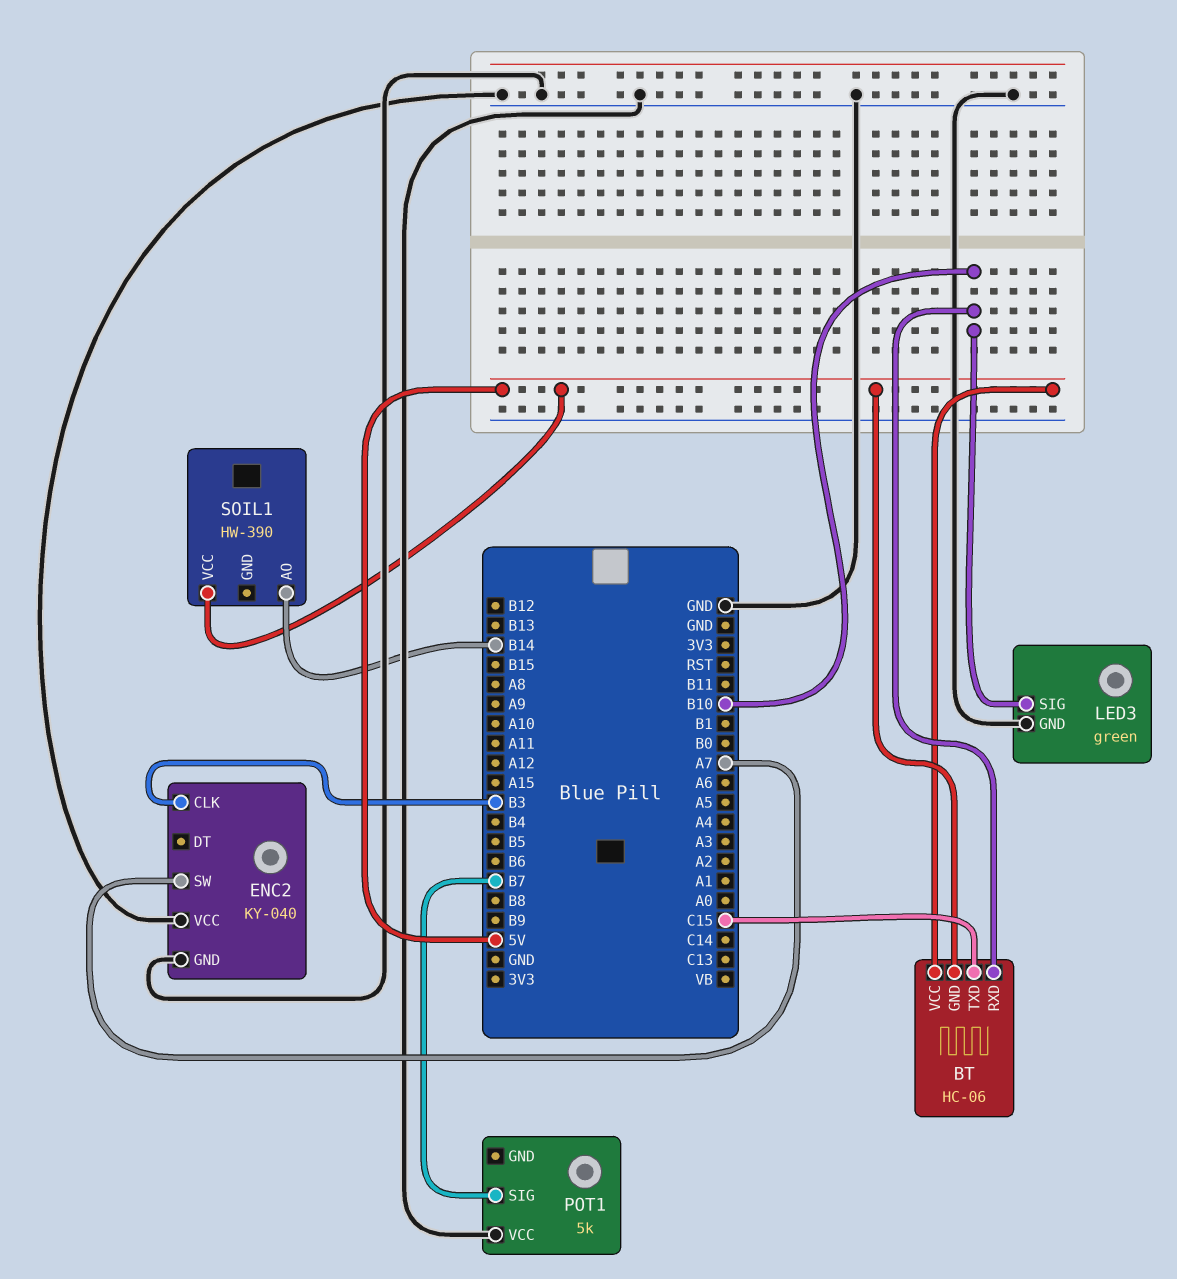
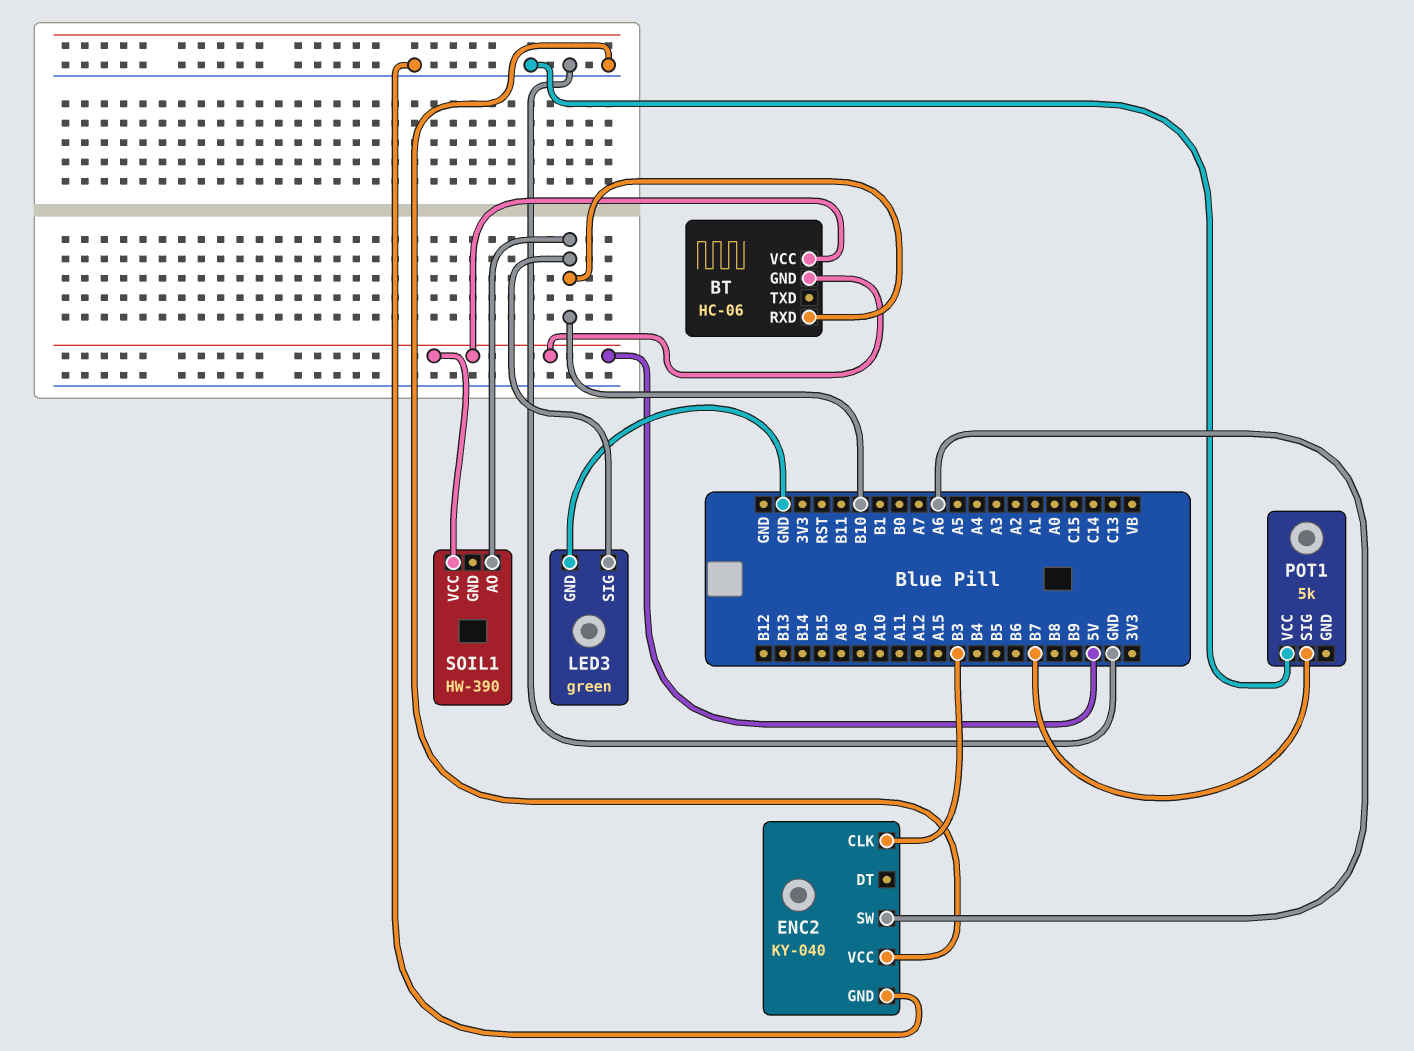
BT pin TXD: C15 -> none
ENC2 pin SW: A7 -> A6
SOIL1 pin AO: B14 -> B10

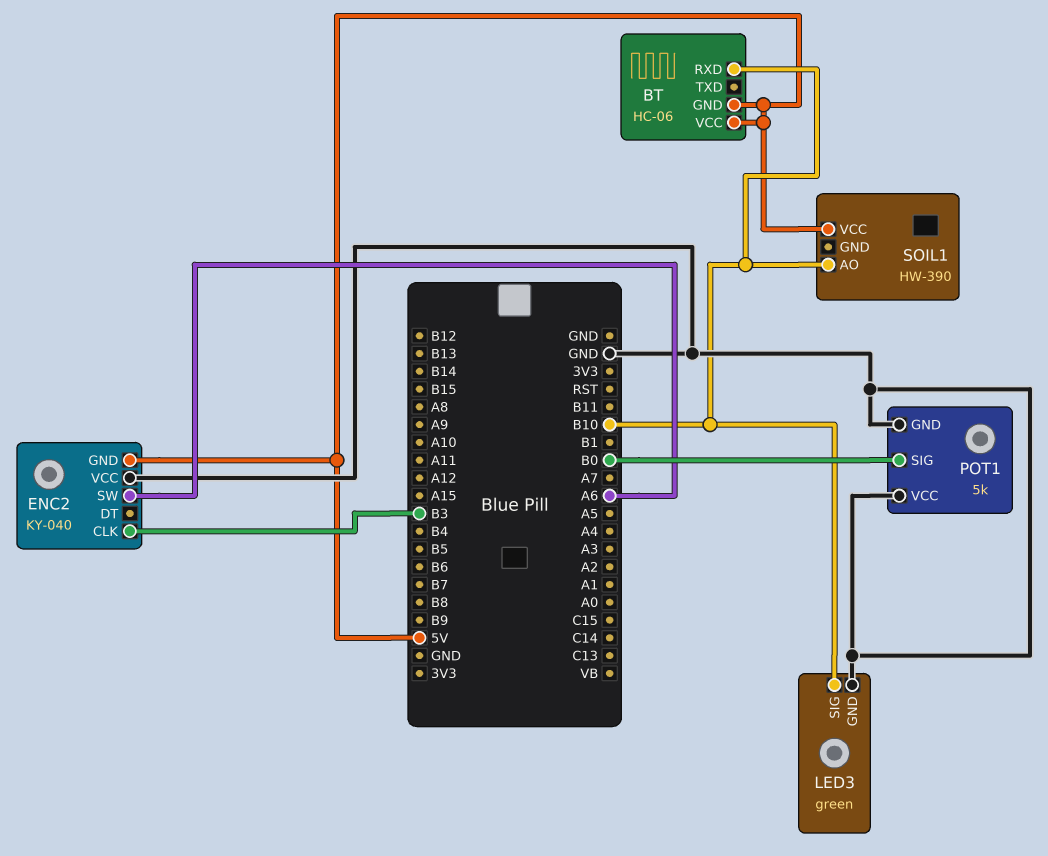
ENC2 pin GND: GND -> 5V
POT1 pin GND: none -> GND
POT1 pin SIG: B7 -> B0

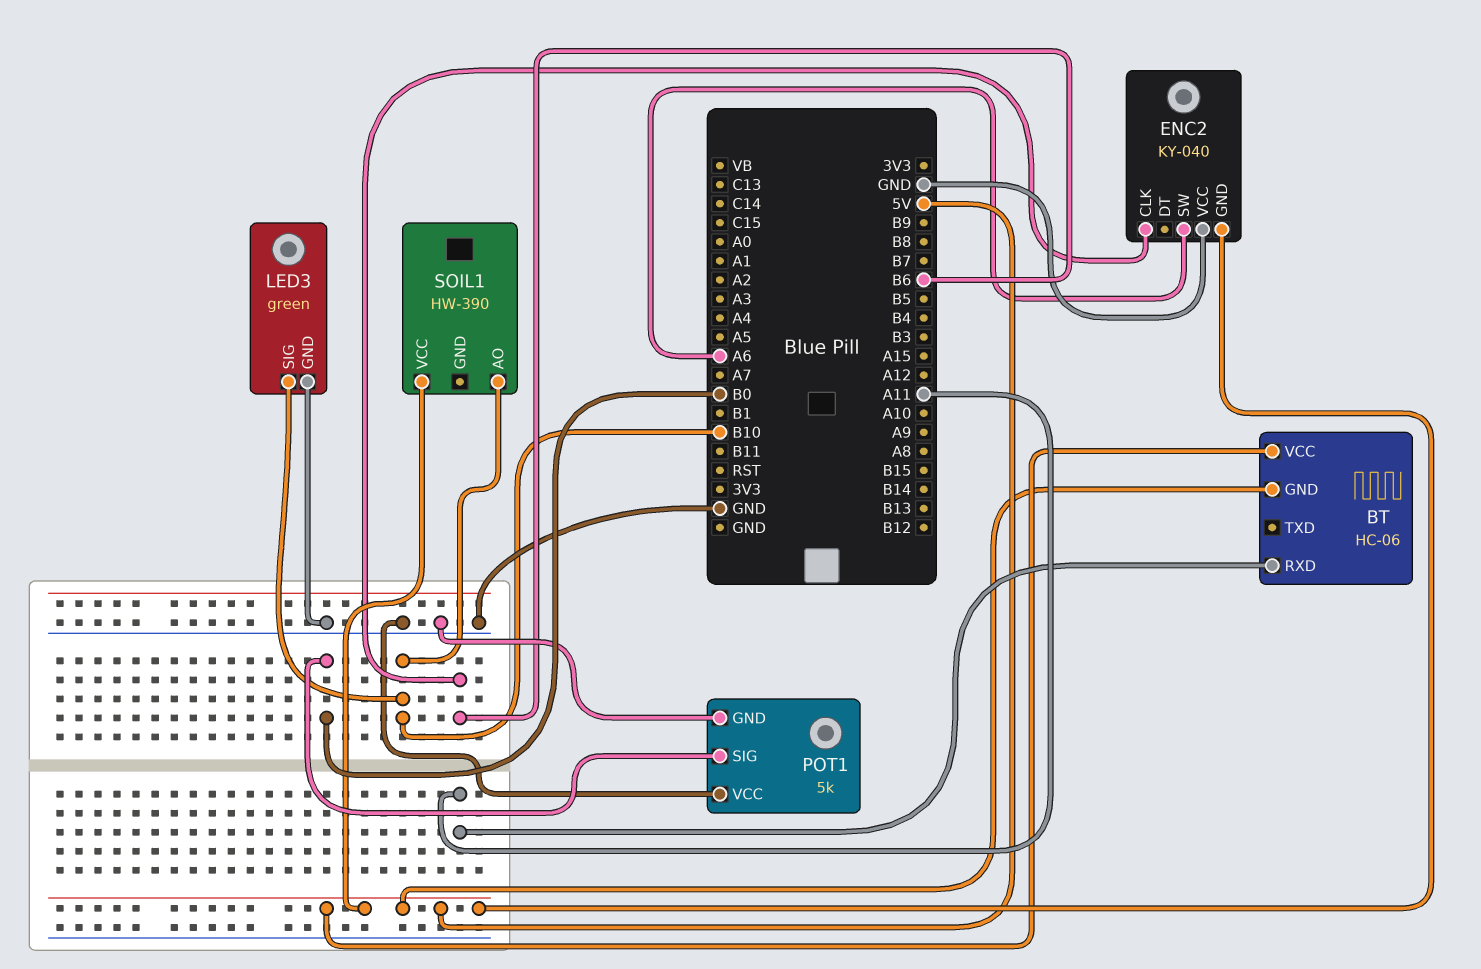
BT pin RXD: B10 -> A11
ENC2 pin CLK: B3 -> B6

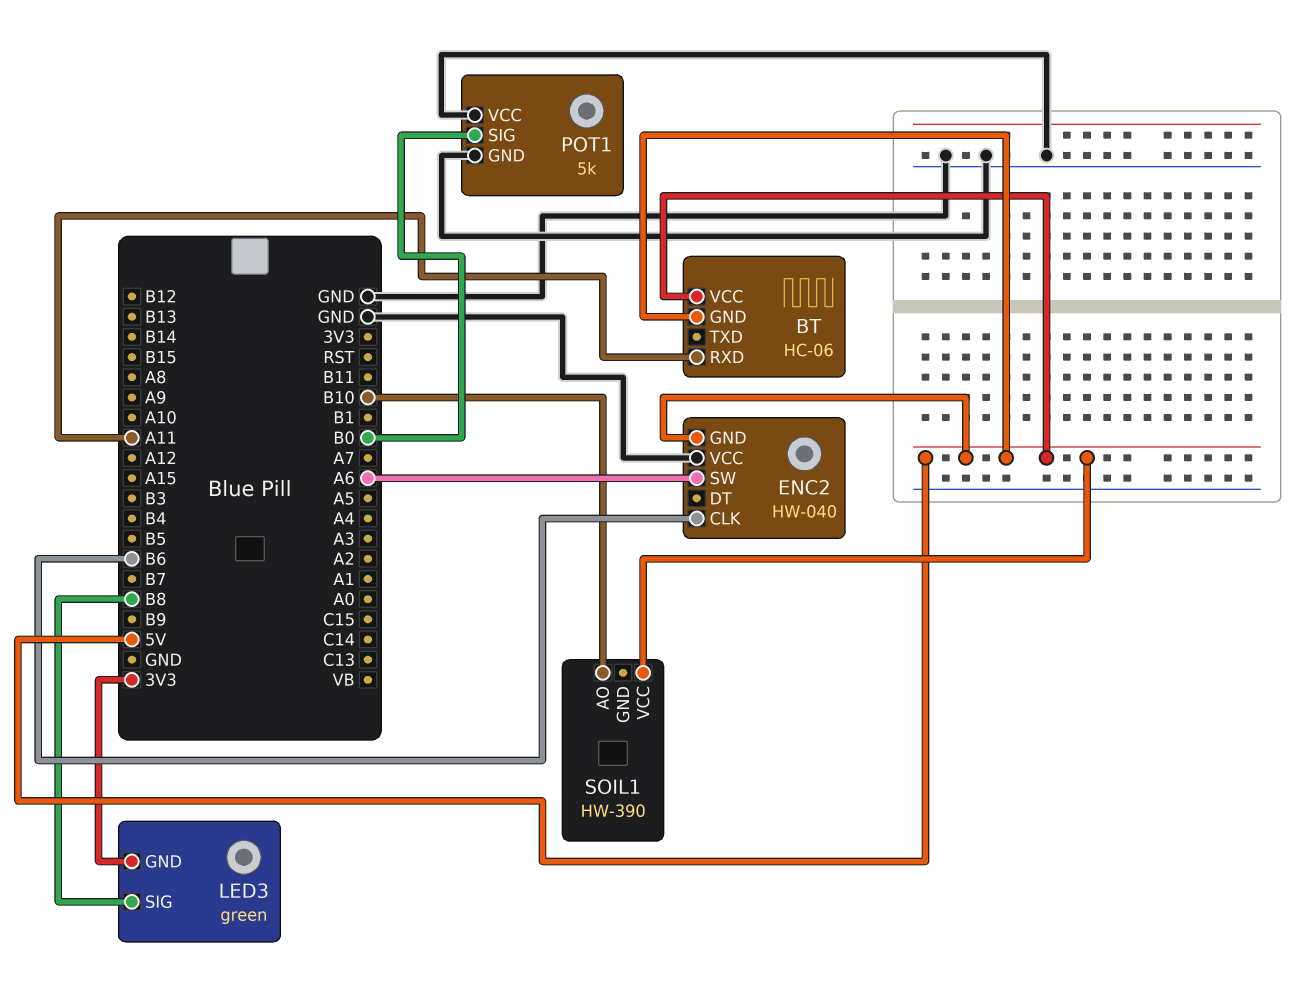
ENC2: KY-040 -> HW-040
LED3 pin GND: GND -> 3V3
LED3 pin SIG: B10 -> B8

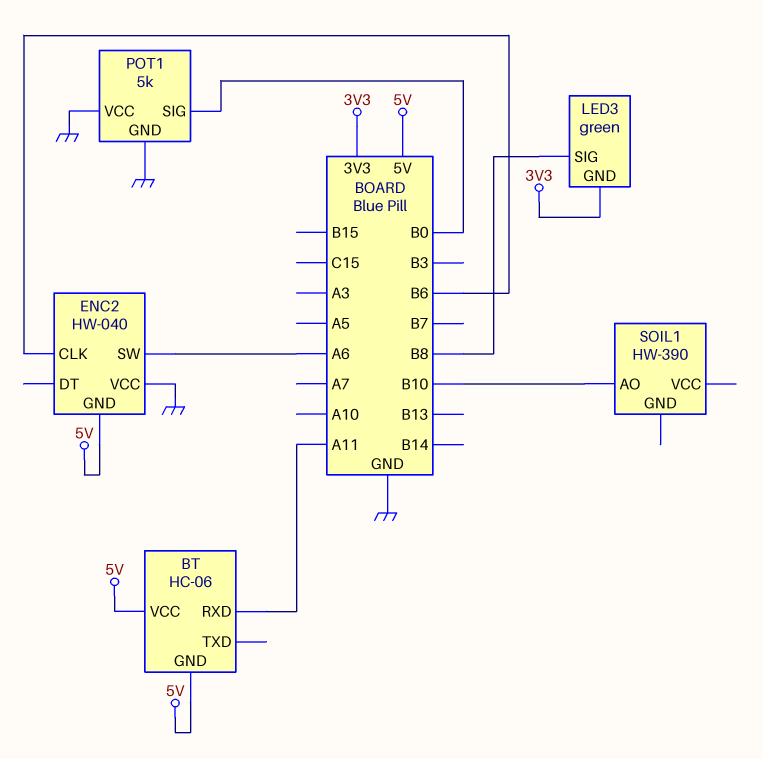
SOIL1 pin VCC: 5V -> none

